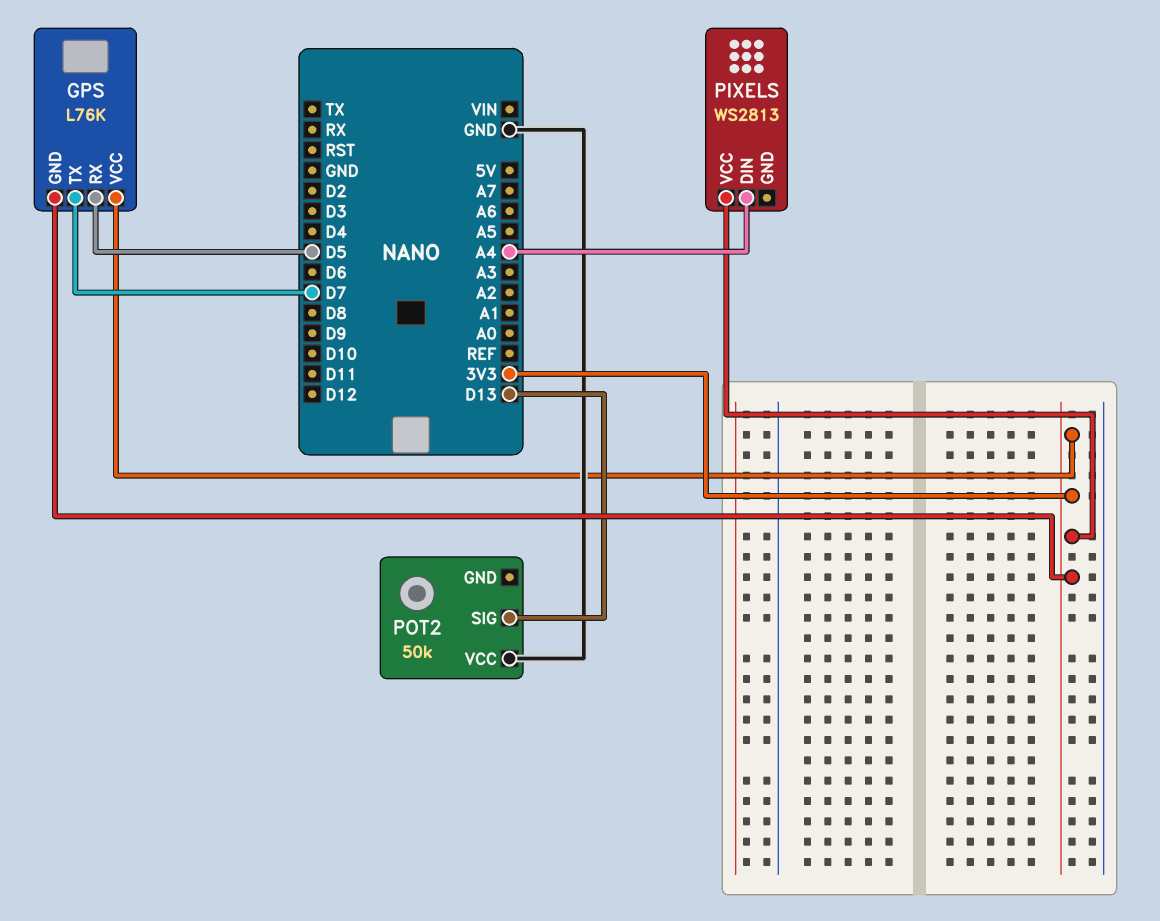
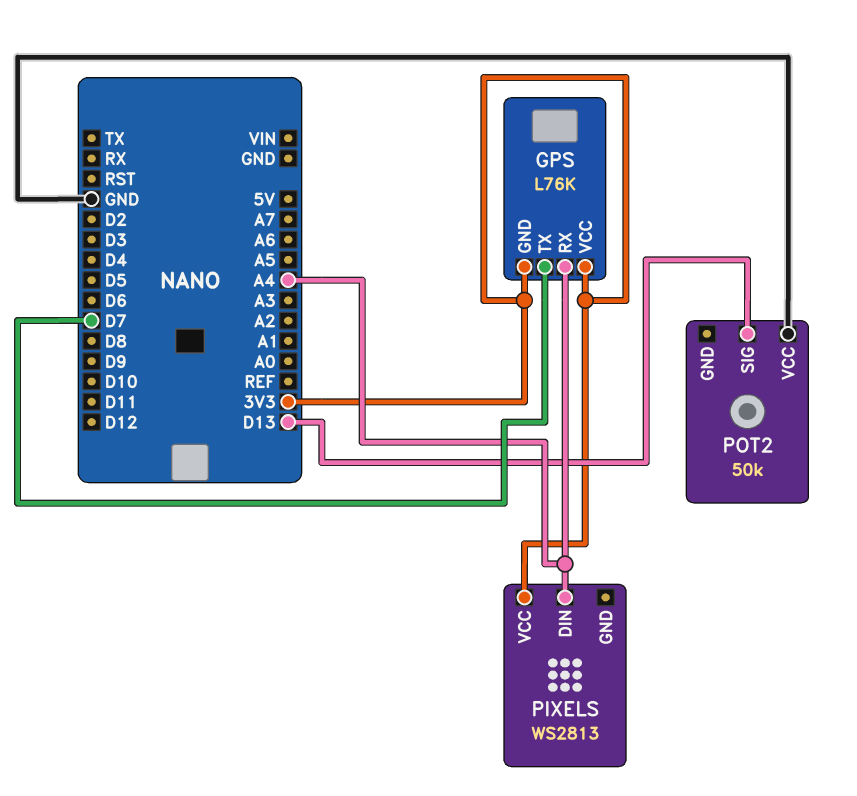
GPS pin RX: D5 -> A4

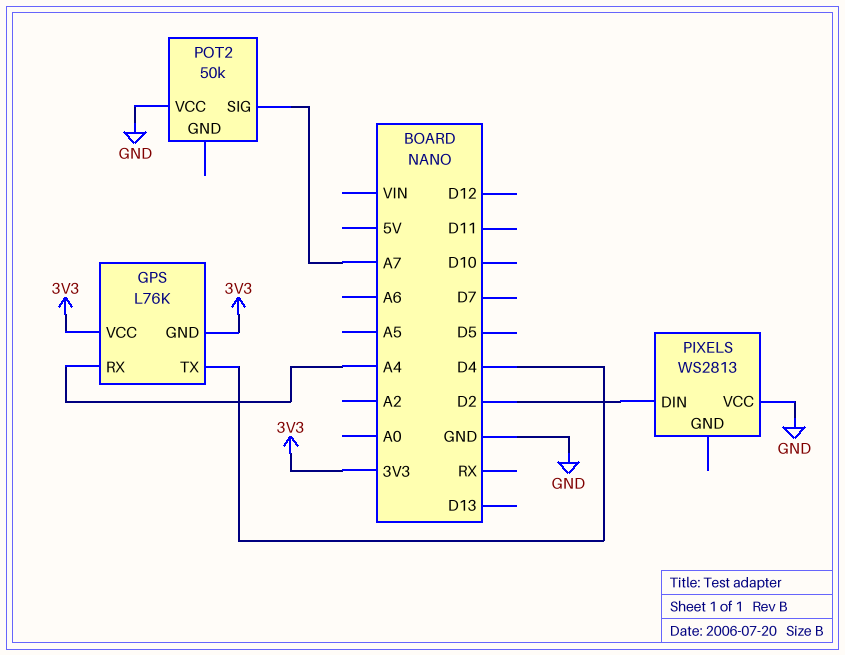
GPS pin TX: D7 -> D4
PIXELS pin DIN: A4 -> D2
PIXELS pin VCC: 3V3 -> GND
POT2 pin SIG: D13 -> A7

